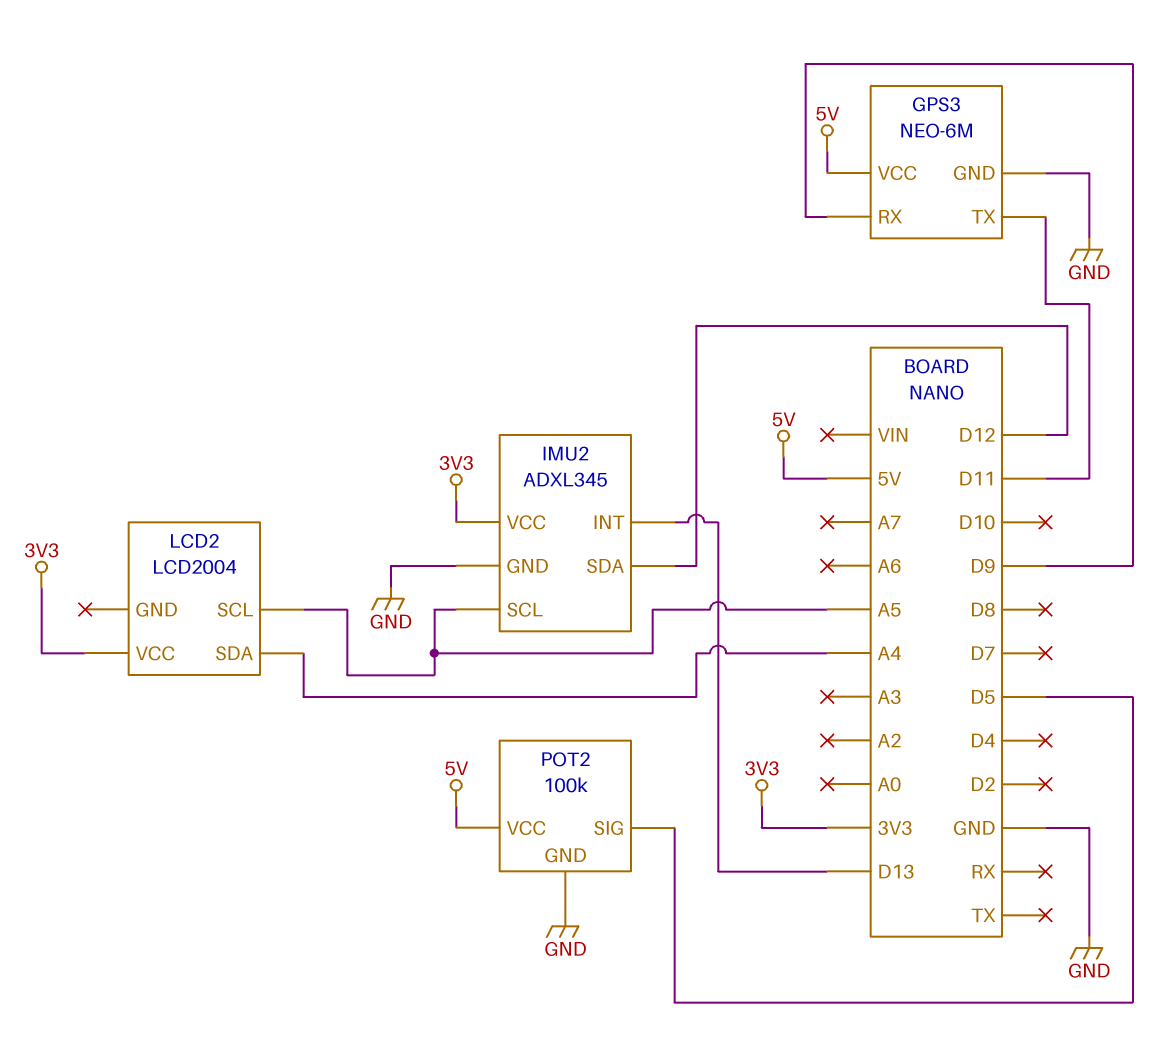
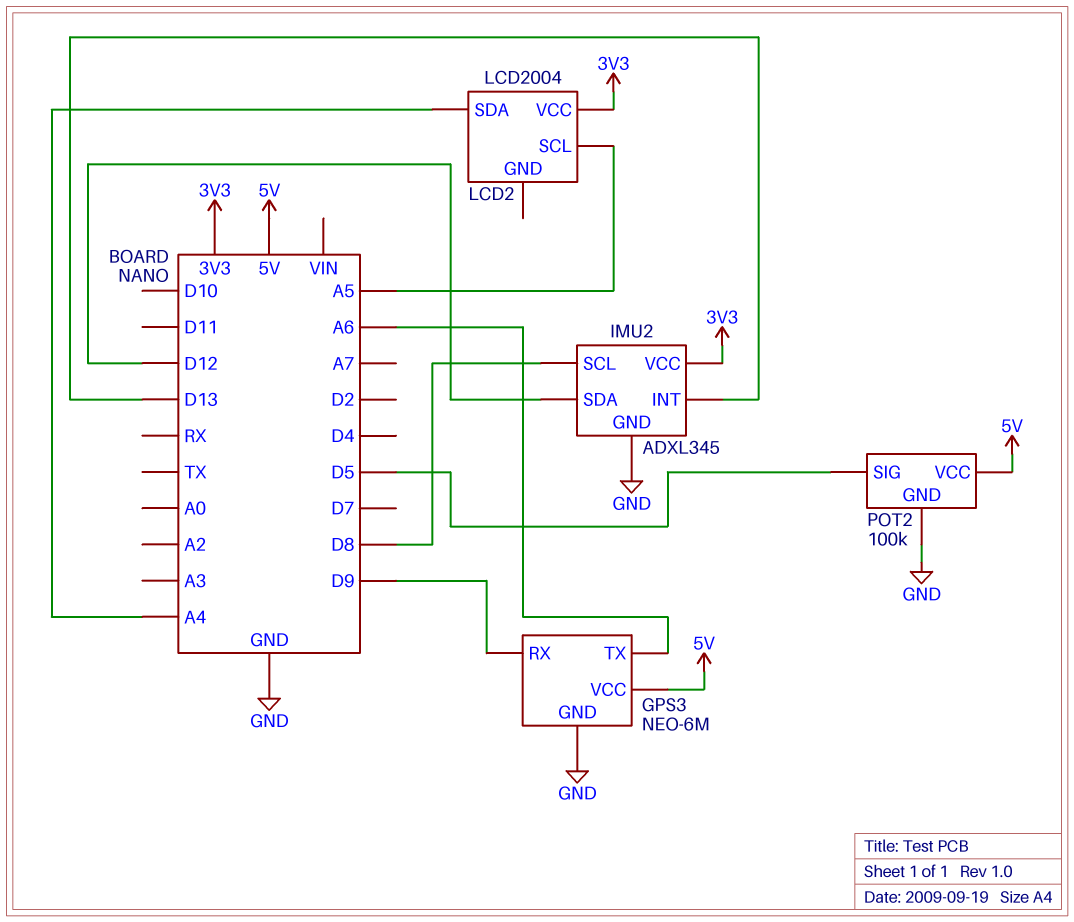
GPS3 pin TX: D11 -> A6
IMU2 pin SCL: A5 -> D8

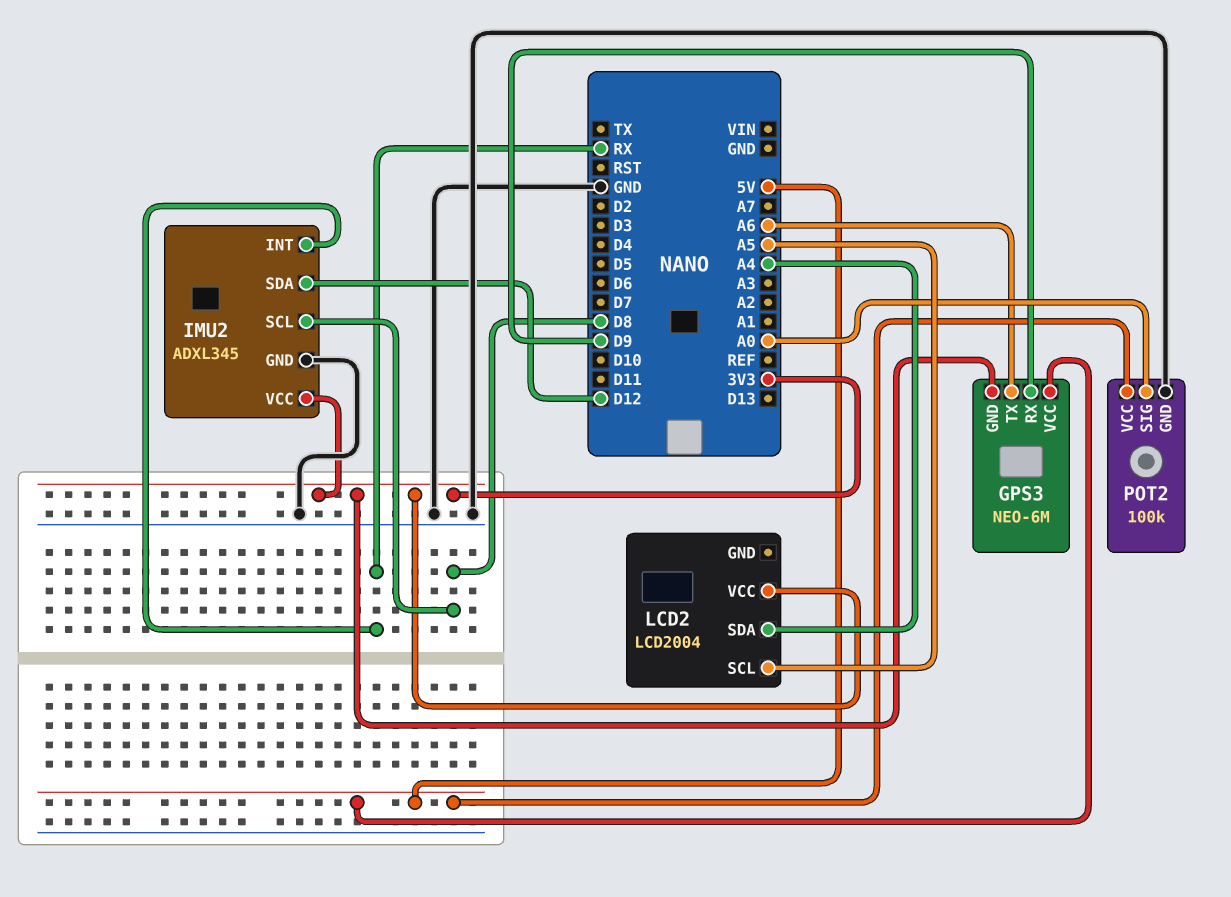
GPS3 pin GND: GND -> 3V3
IMU2 pin INT: D13 -> RX
POT2 pin SIG: D5 -> A0

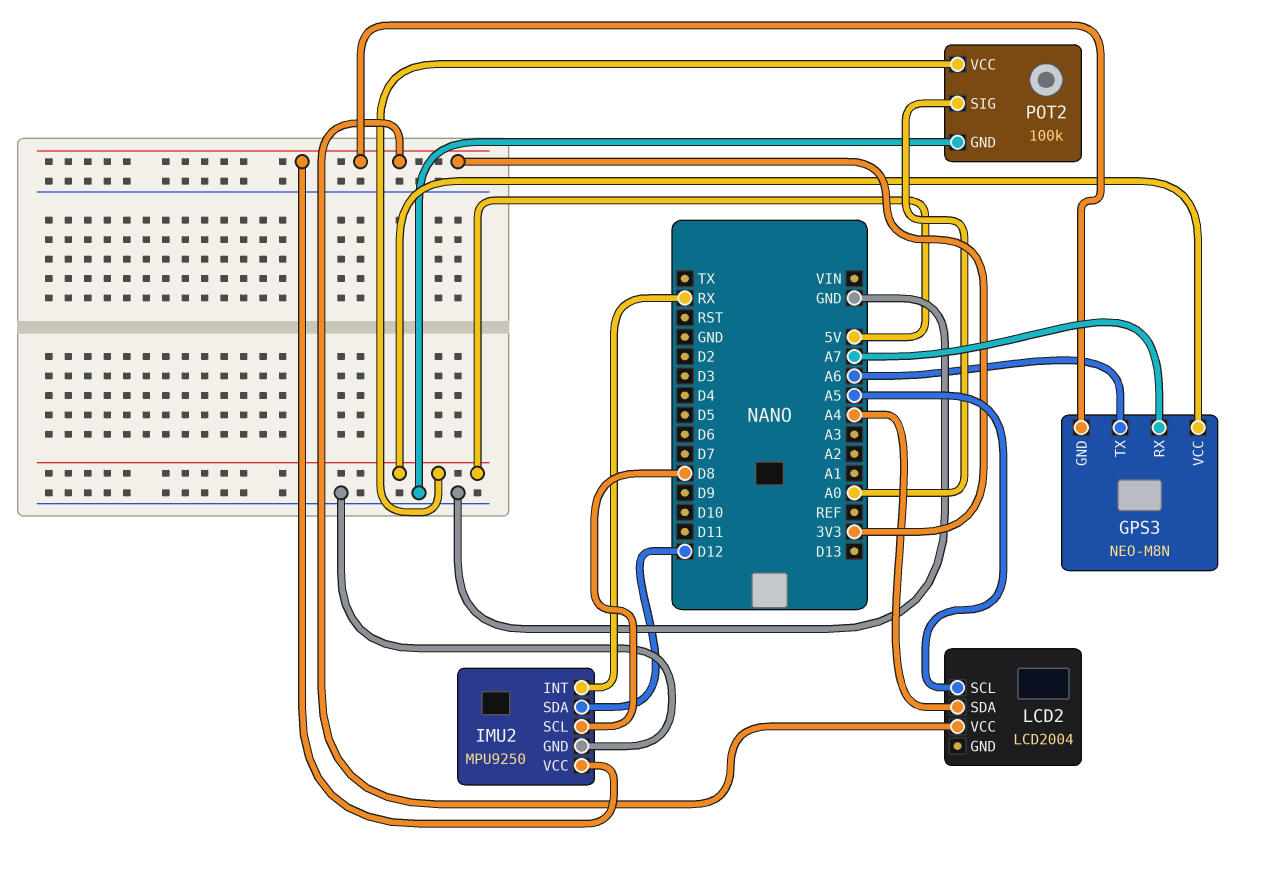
GPS3: NEO-6M -> NEO-M8N
GPS3 pin RX: D9 -> A7
IMU2: ADXL345 -> MPU9250

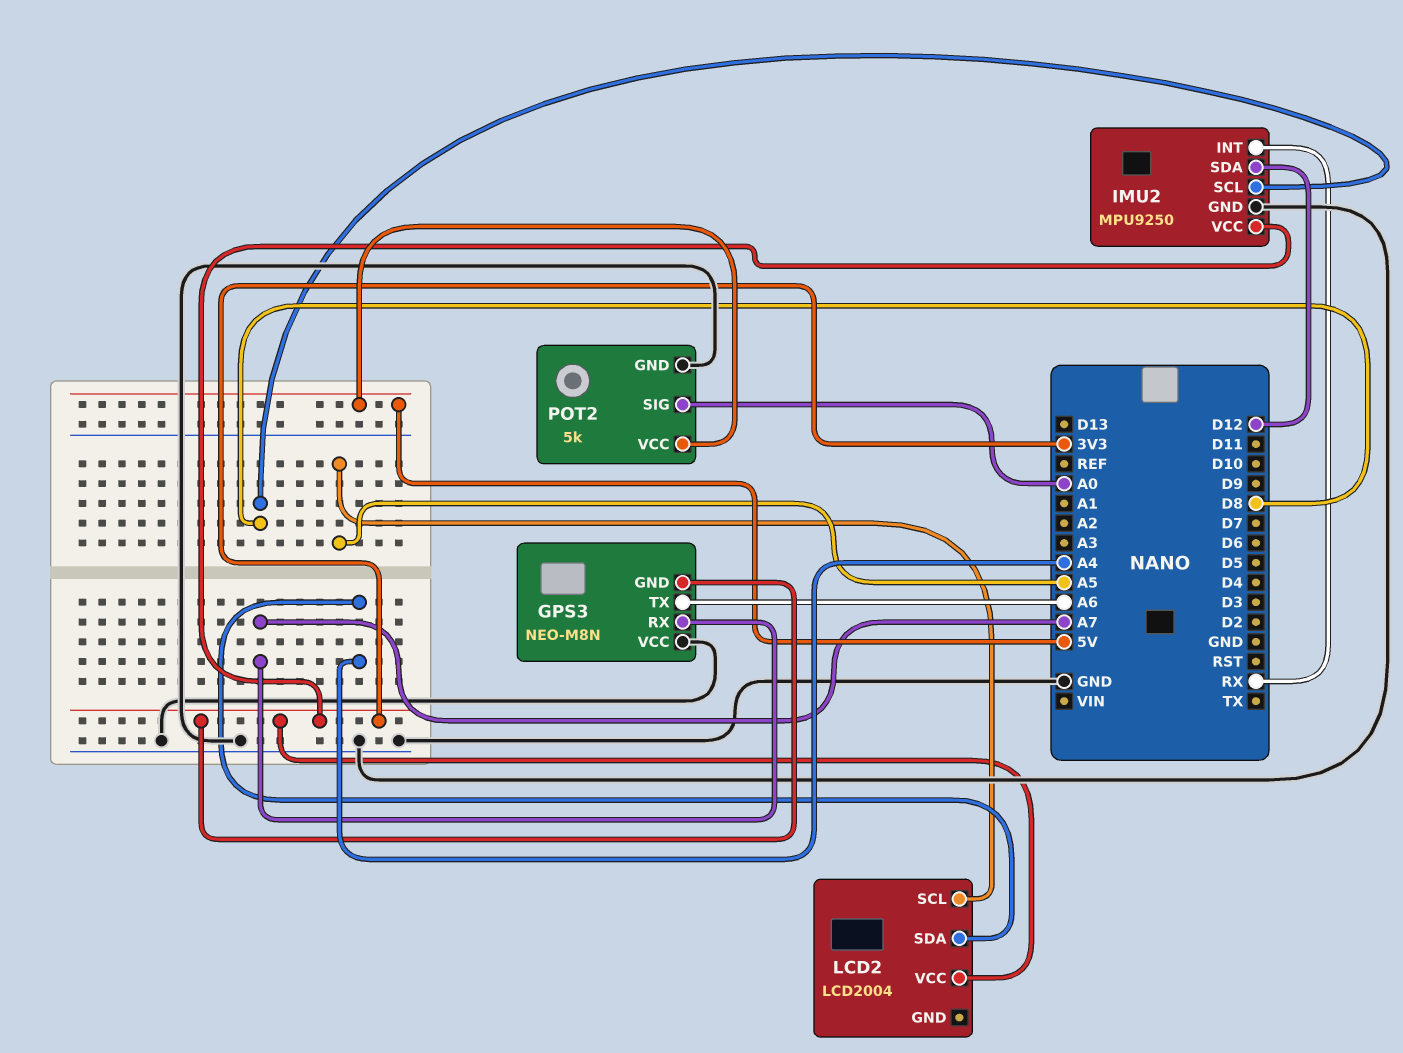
GPS3 pin VCC: 5V -> GND
POT2: 100k -> 5k

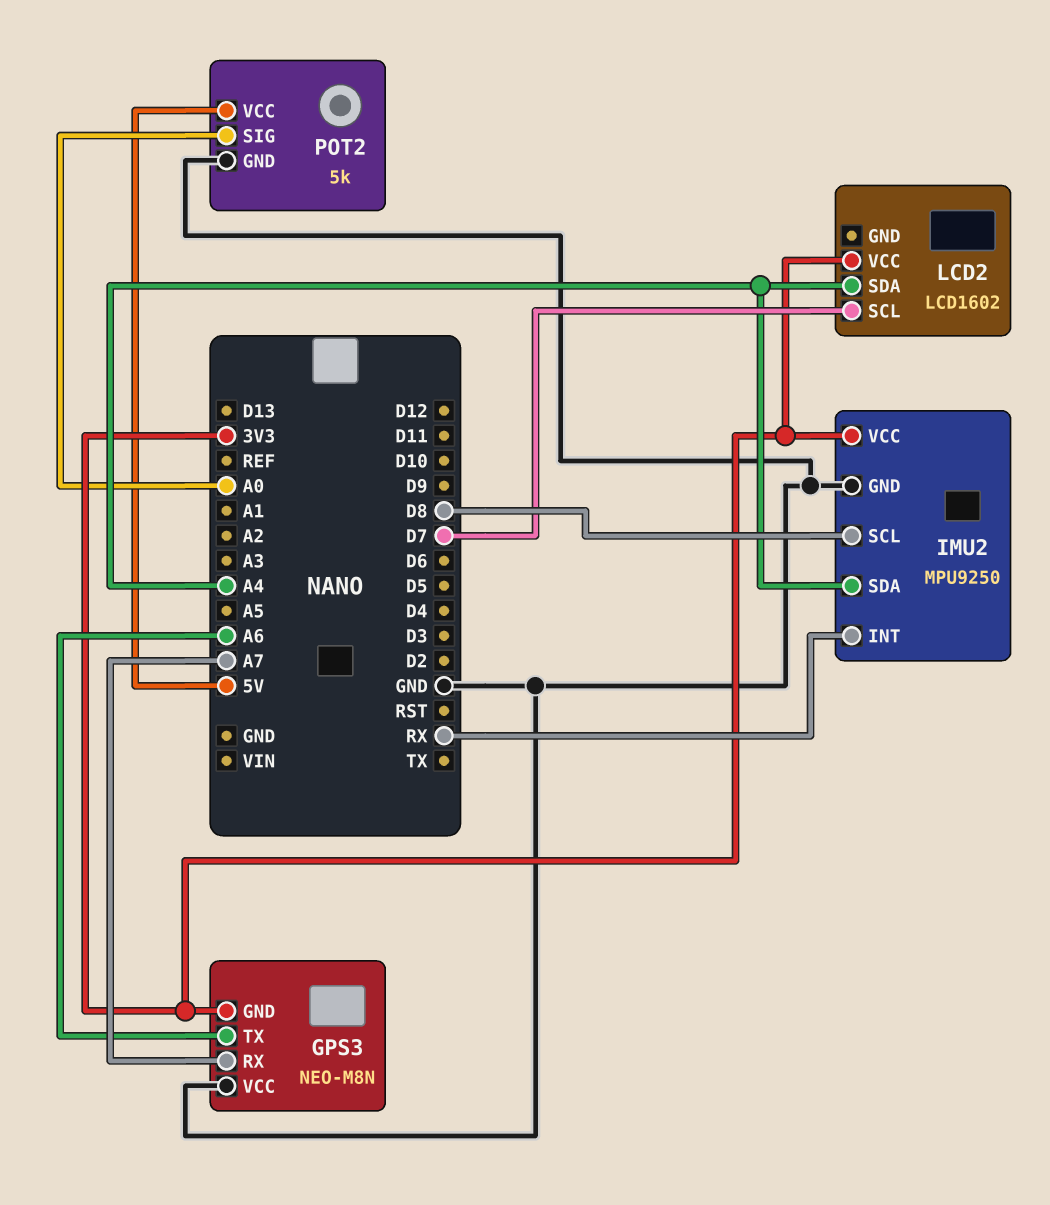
IMU2 pin SDA: D12 -> A4
LCD2: LCD2004 -> LCD1602
LCD2 pin SCL: A5 -> D7

